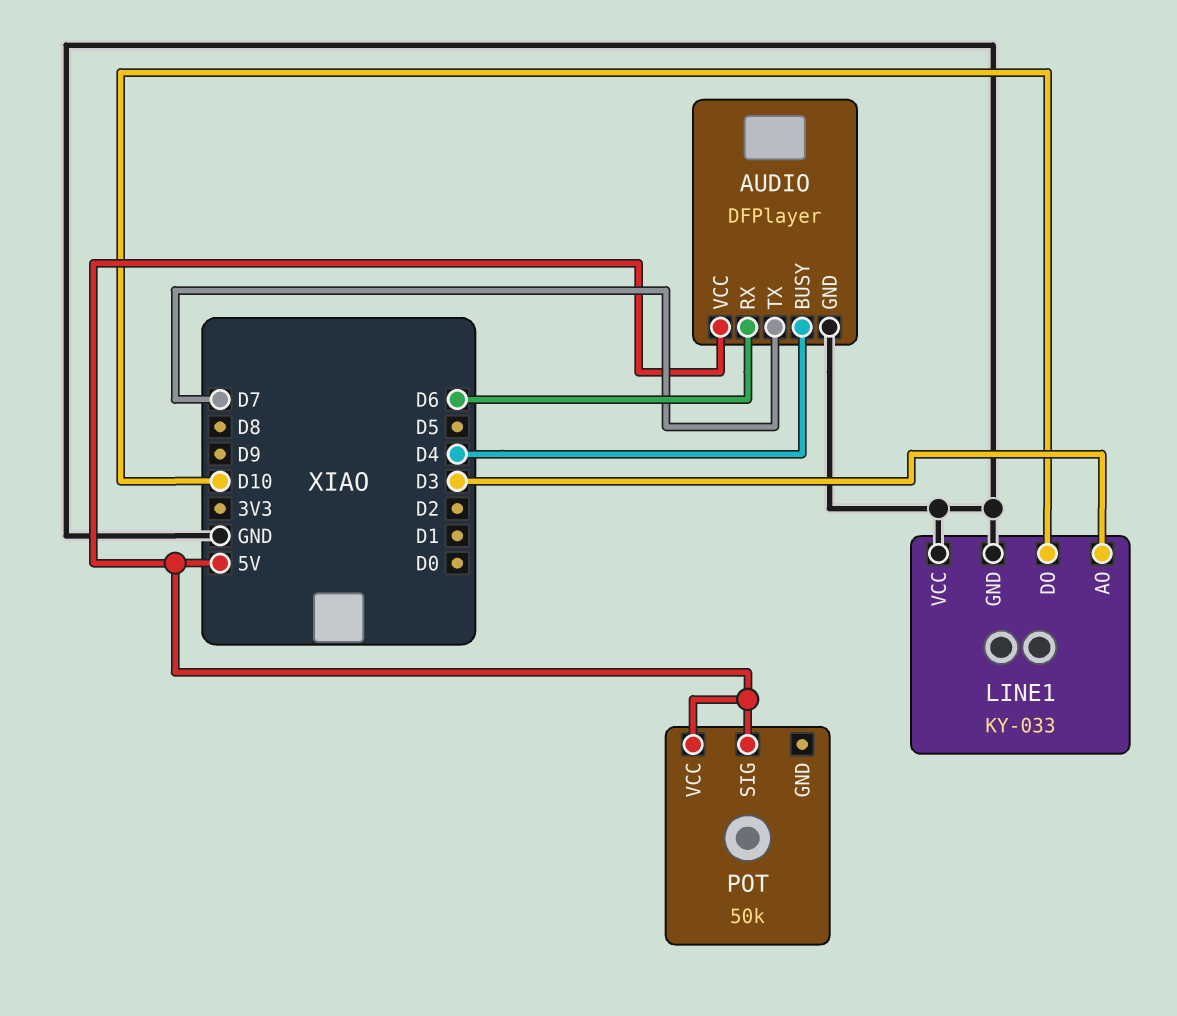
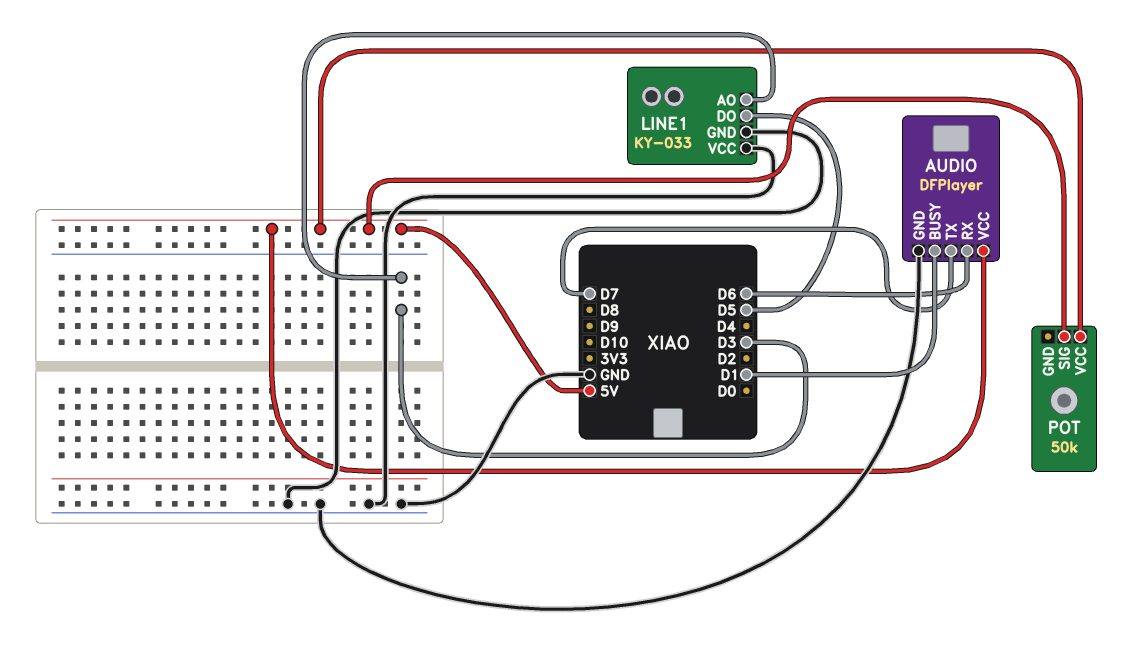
AUDIO pin BUSY: D4 -> D1
LINE1 pin DO: D10 -> D5

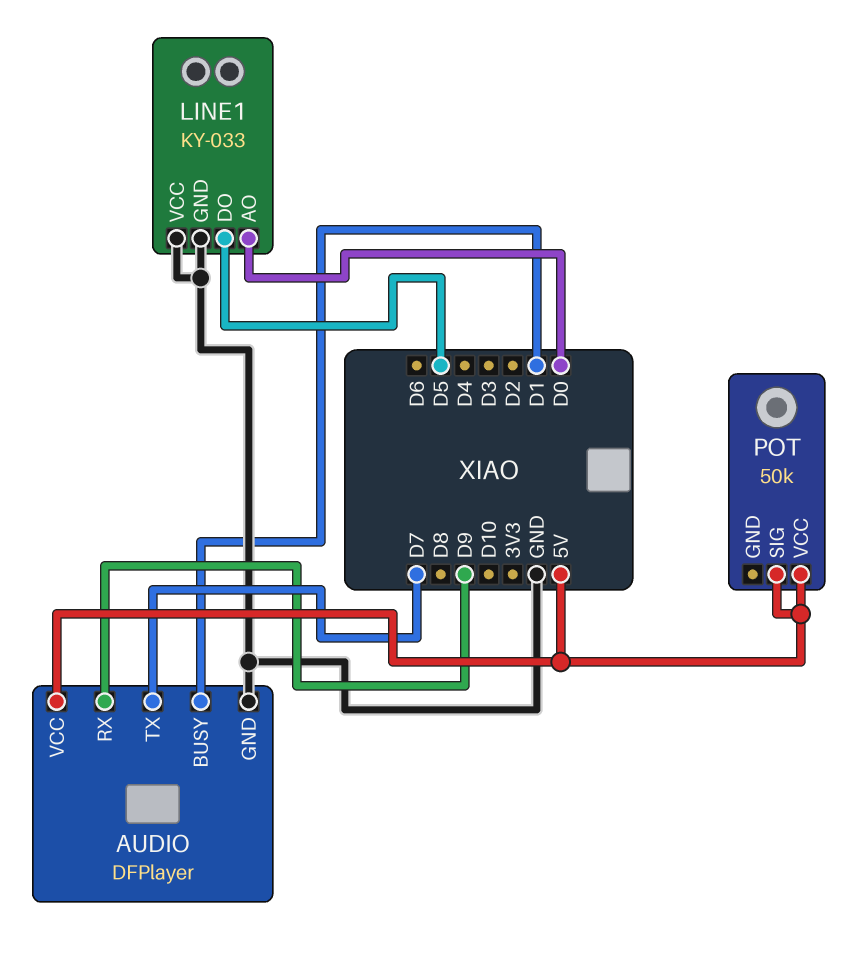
AUDIO pin RX: D6 -> D9
LINE1 pin AO: D3 -> D0

